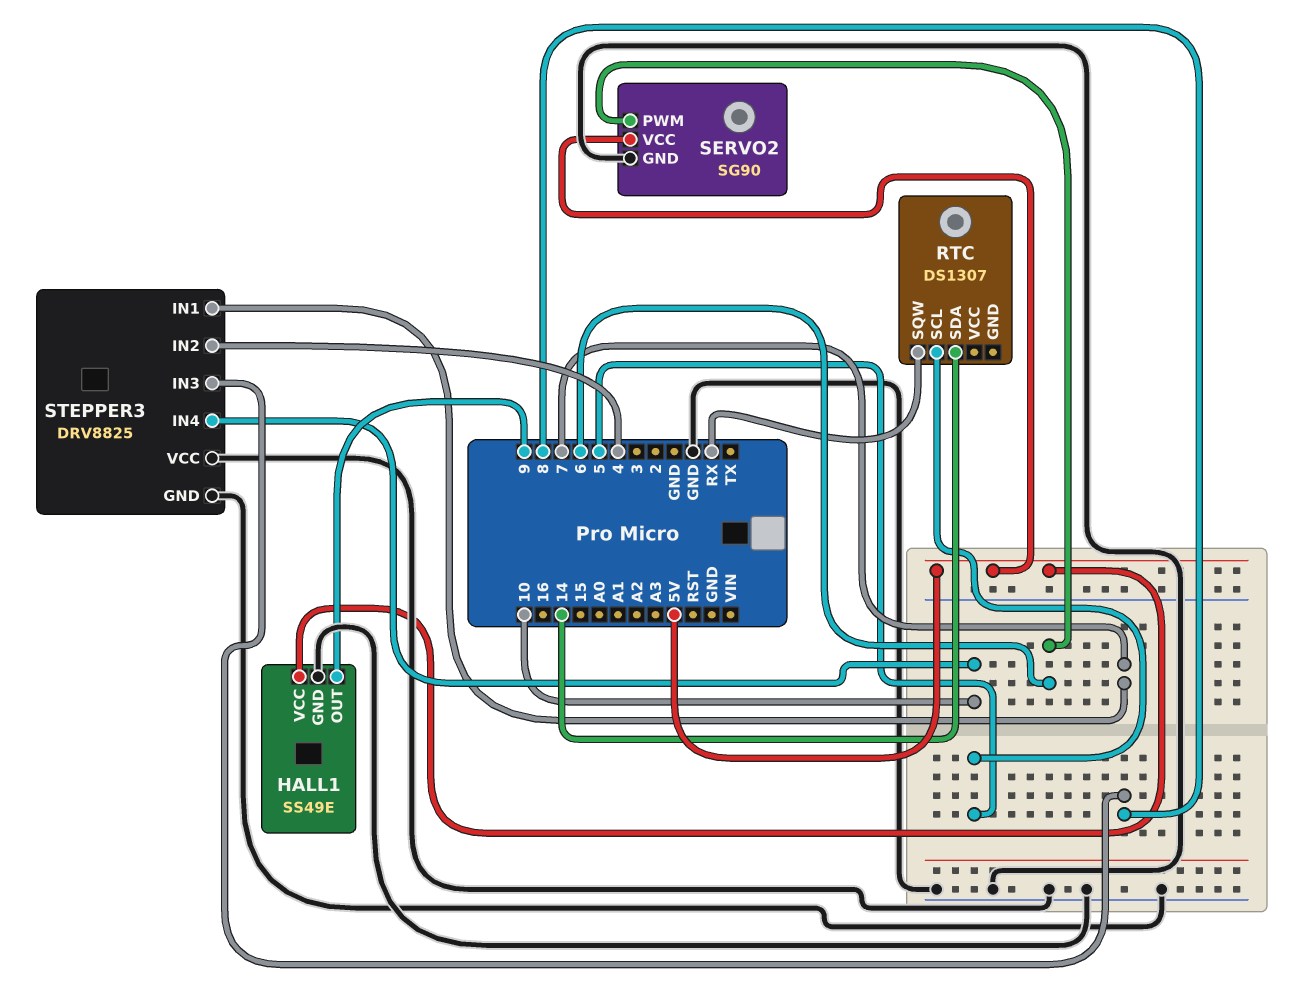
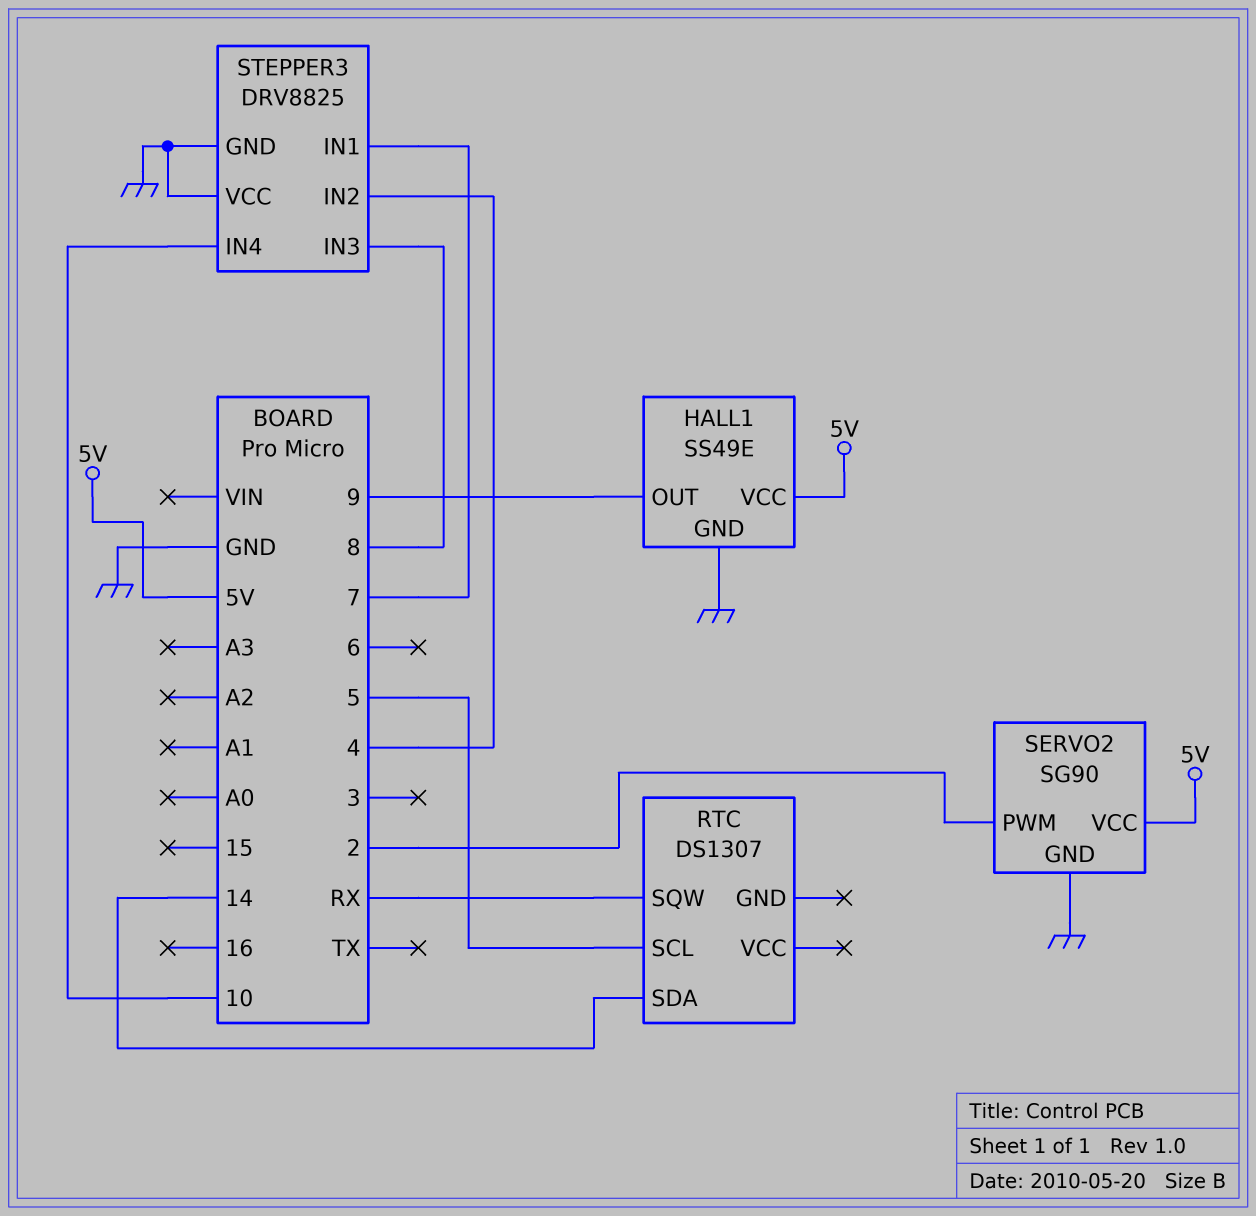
SERVO2 pin PWM: 6 -> 2

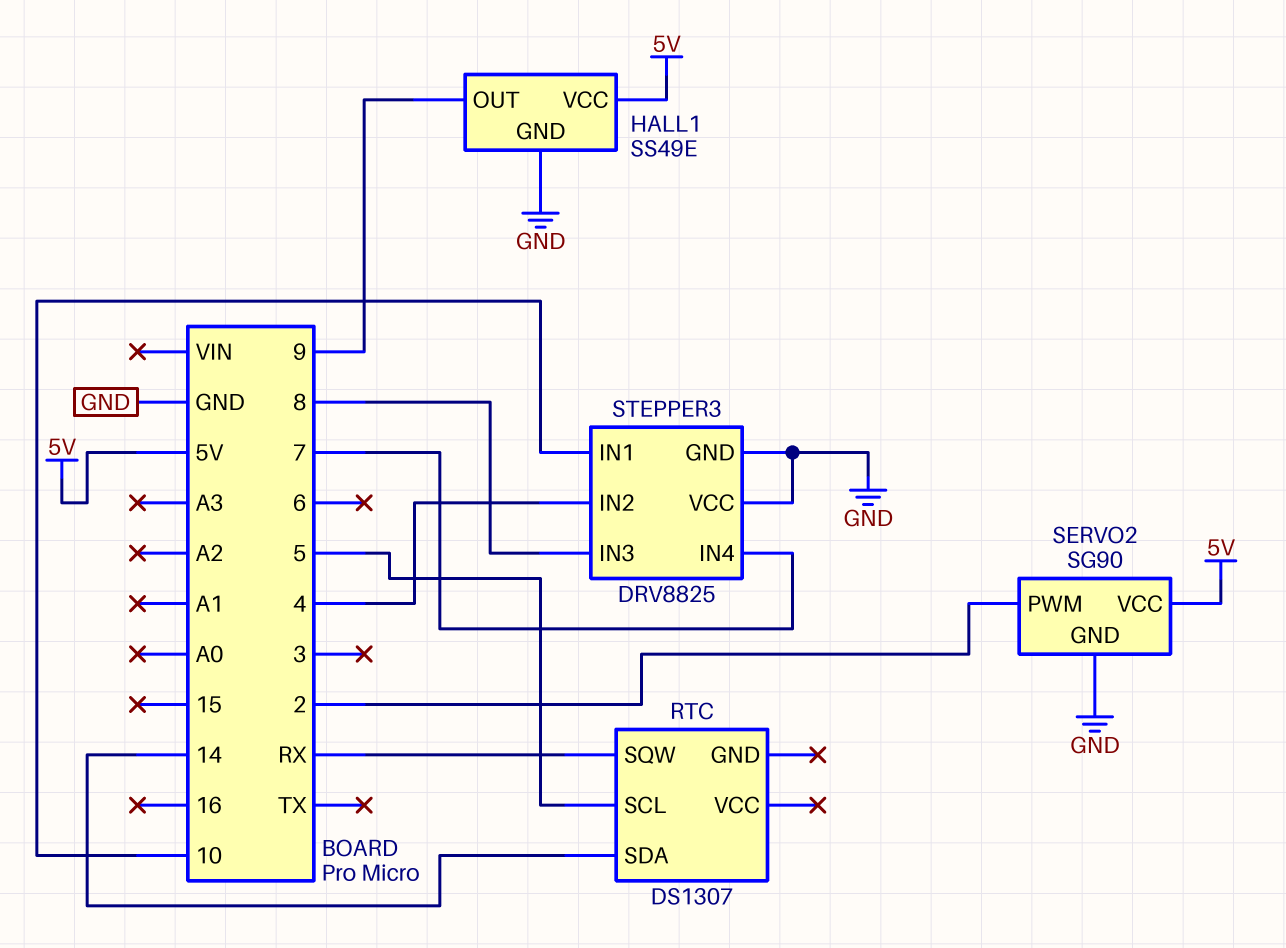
STEPPER3 pin IN1: 7 -> 10
STEPPER3 pin IN4: 10 -> 7

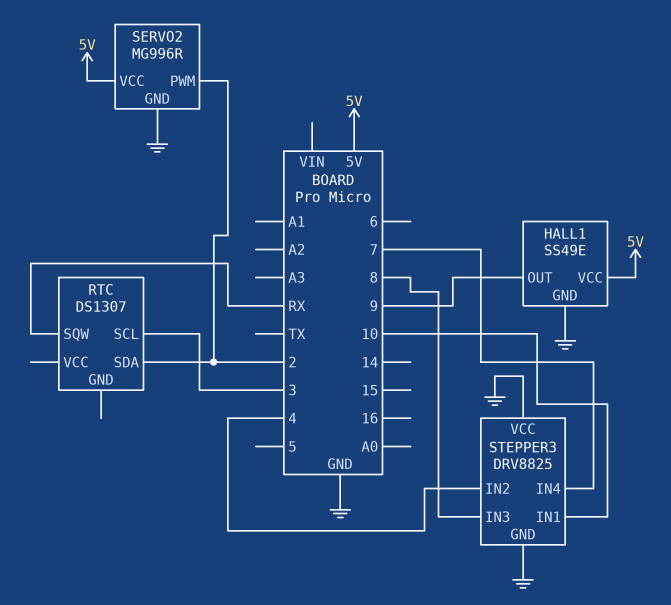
RTC pin SCL: 5 -> 3
RTC pin SDA: 14 -> 2
SERVO2: SG90 -> MG996R

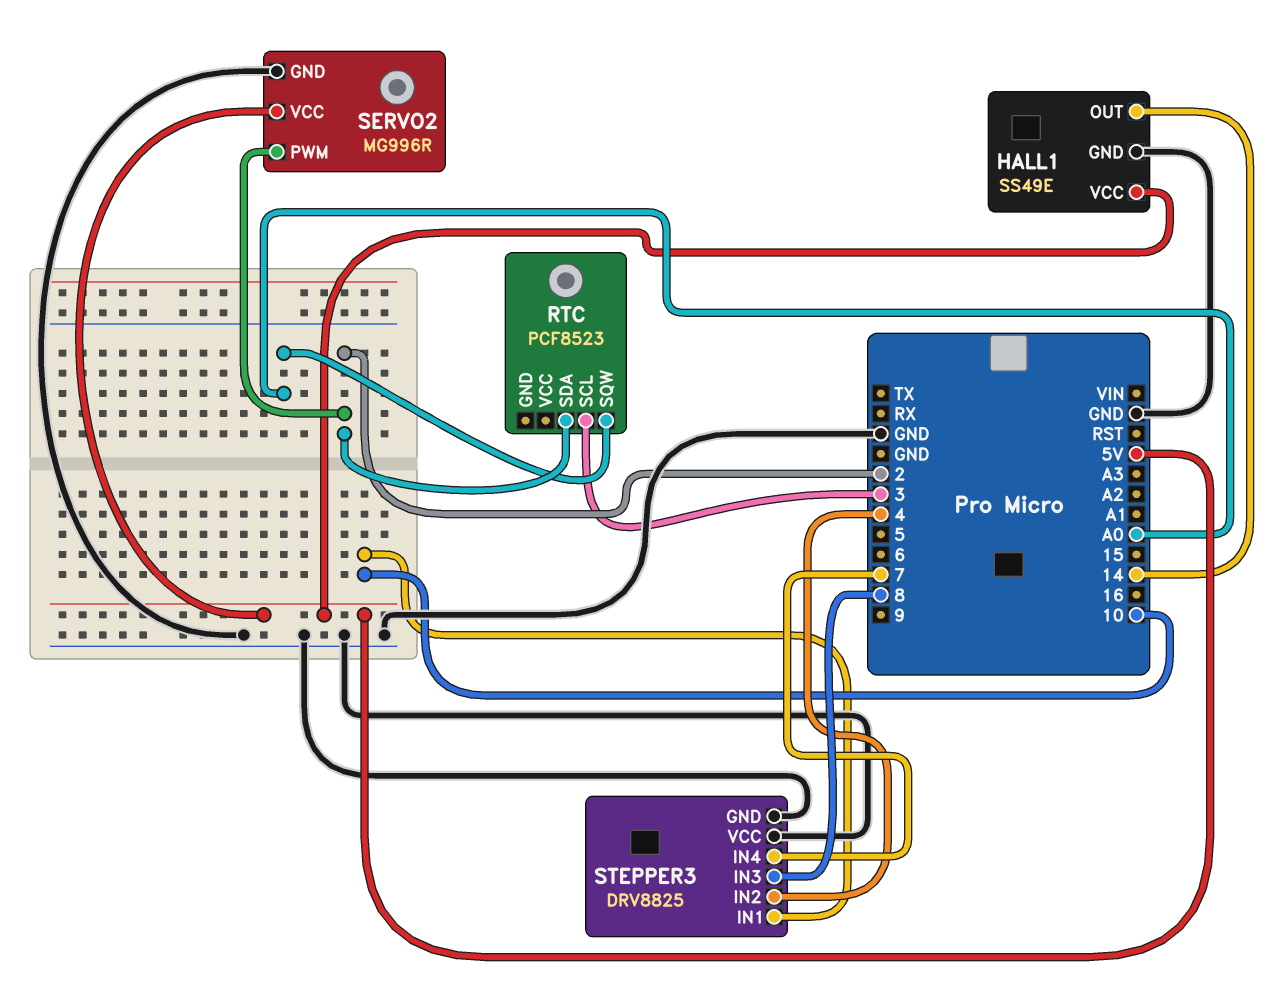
HALL1 pin OUT: 9 -> 14
RTC: DS1307 -> PCF8523
RTC pin SQW: RX -> A0

